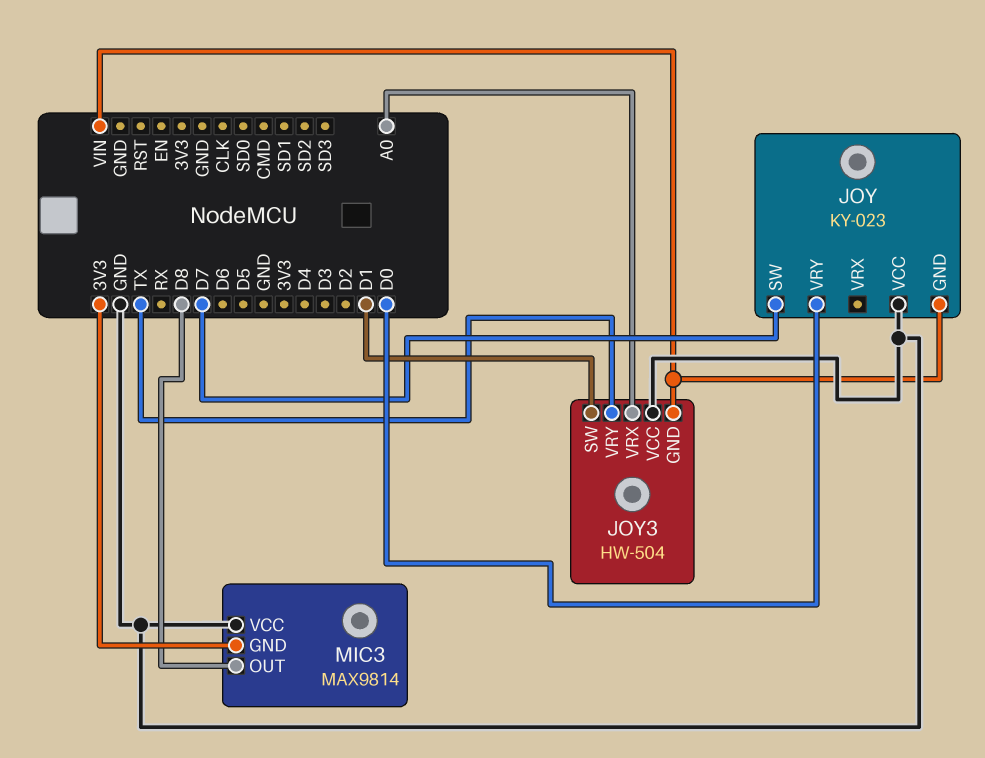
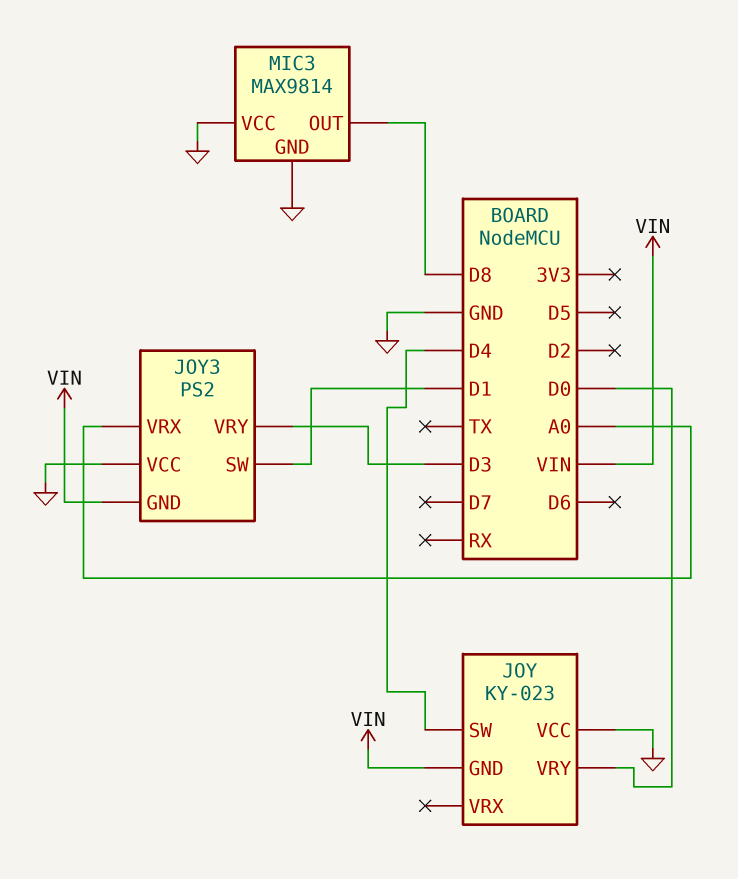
JOY pin SW: D7 -> D4
JOY3: HW-504 -> PS2
JOY3 pin VRY: TX -> D3
MIC3 pin GND: 3V3 -> GND

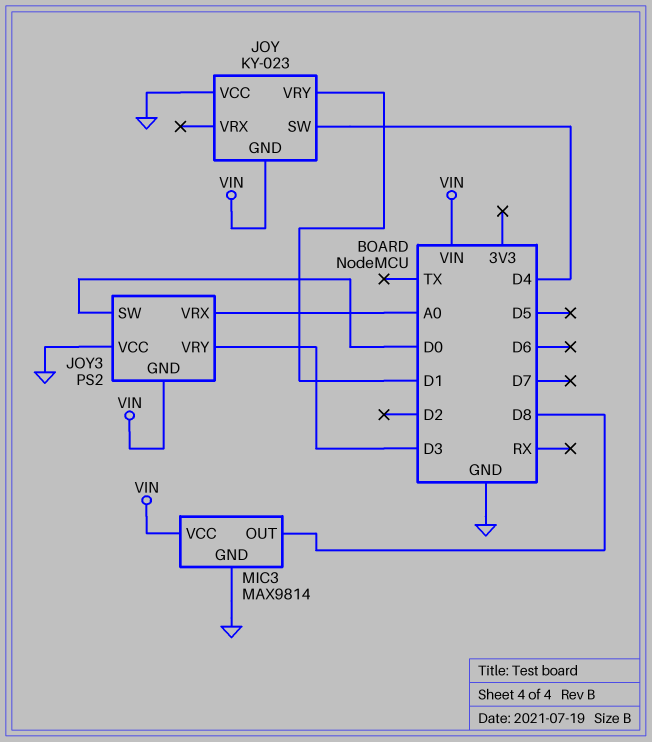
JOY pin VRY: D0 -> D1
JOY3 pin SW: D1 -> D0
MIC3 pin VCC: GND -> VIN

